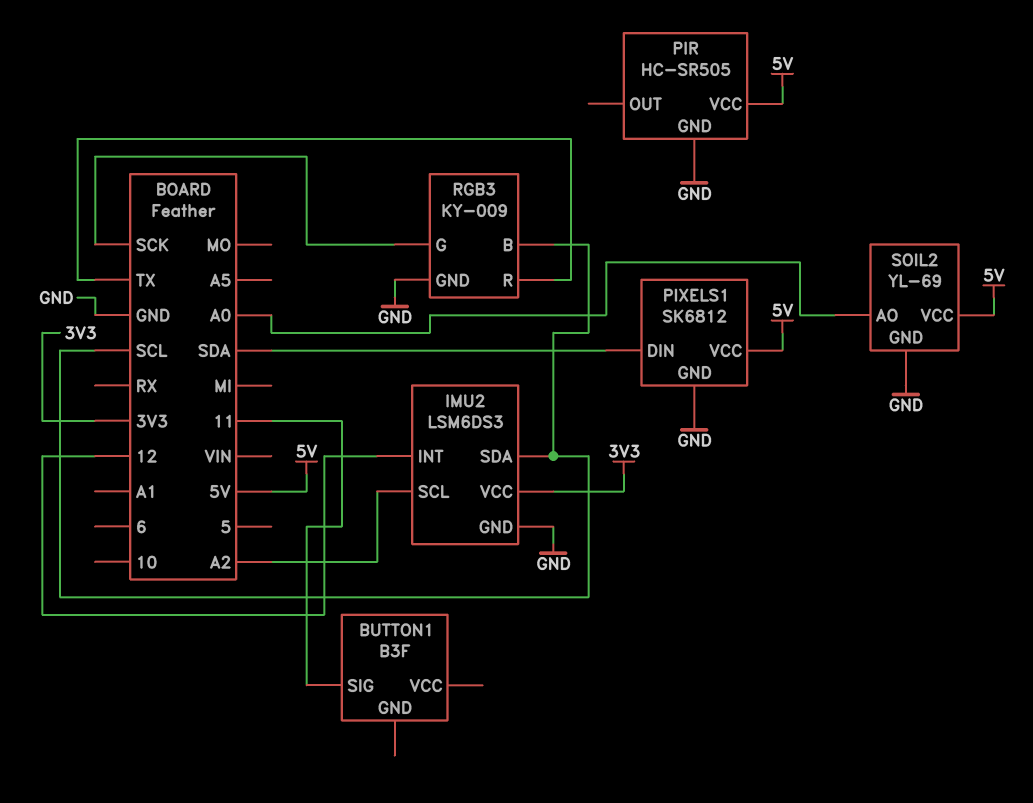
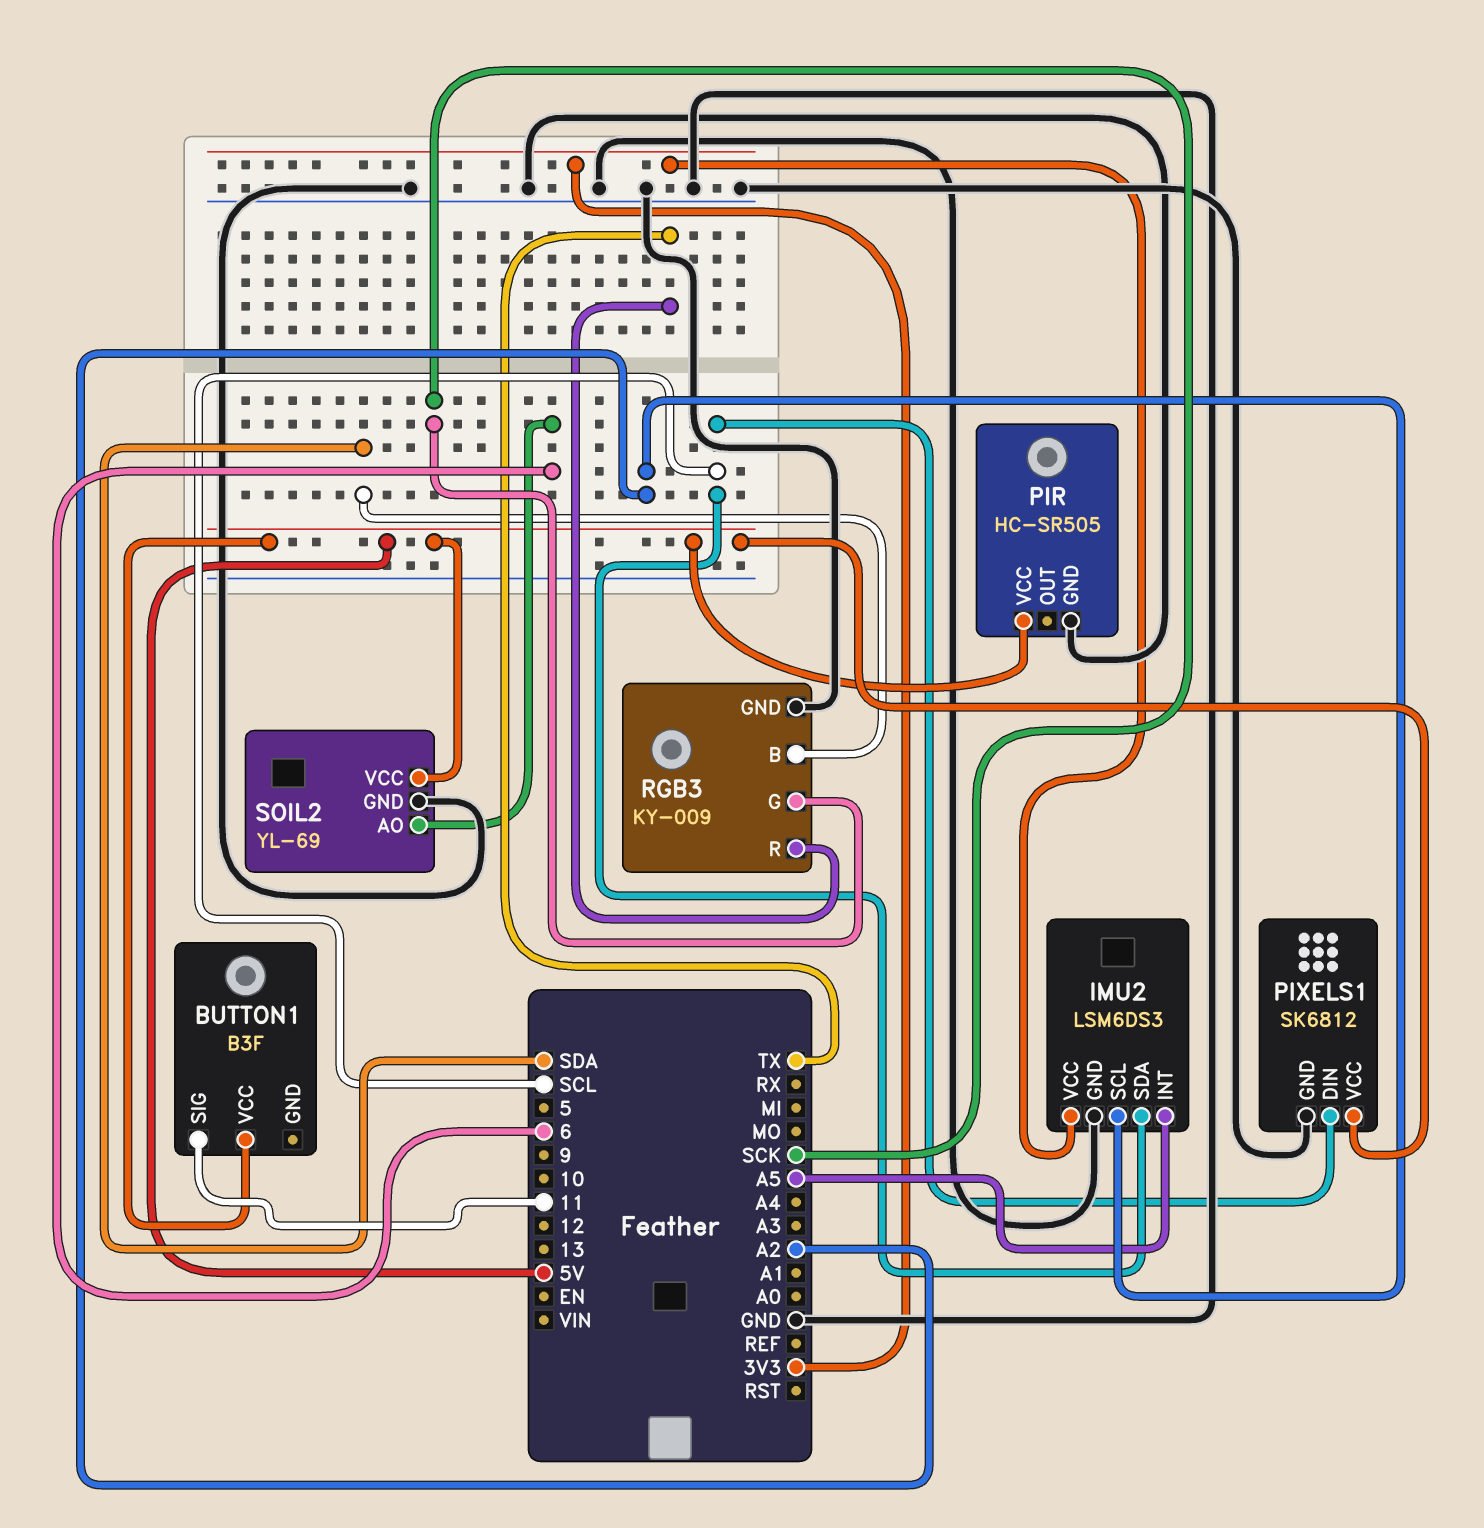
BUTTON1 pin VCC: none -> 5V
IMU2 pin INT: 12 -> A5
PIXELS1 pin DIN: SDA -> SCL
RGB3 pin B: SCL -> SDA
SOIL2 pin AO: A0 -> 6

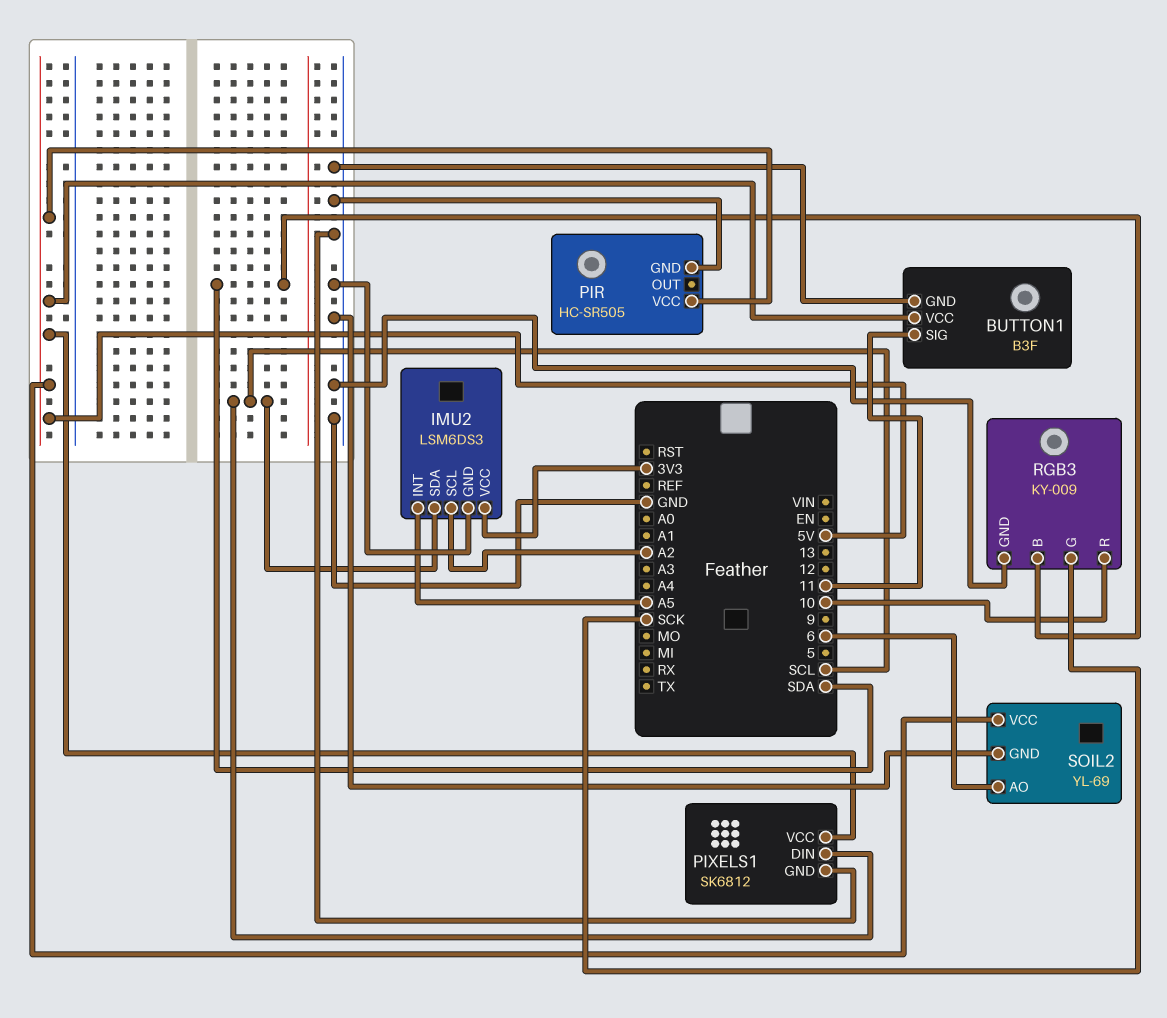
BUTTON1 pin GND: none -> GND
RGB3 pin R: TX -> 10

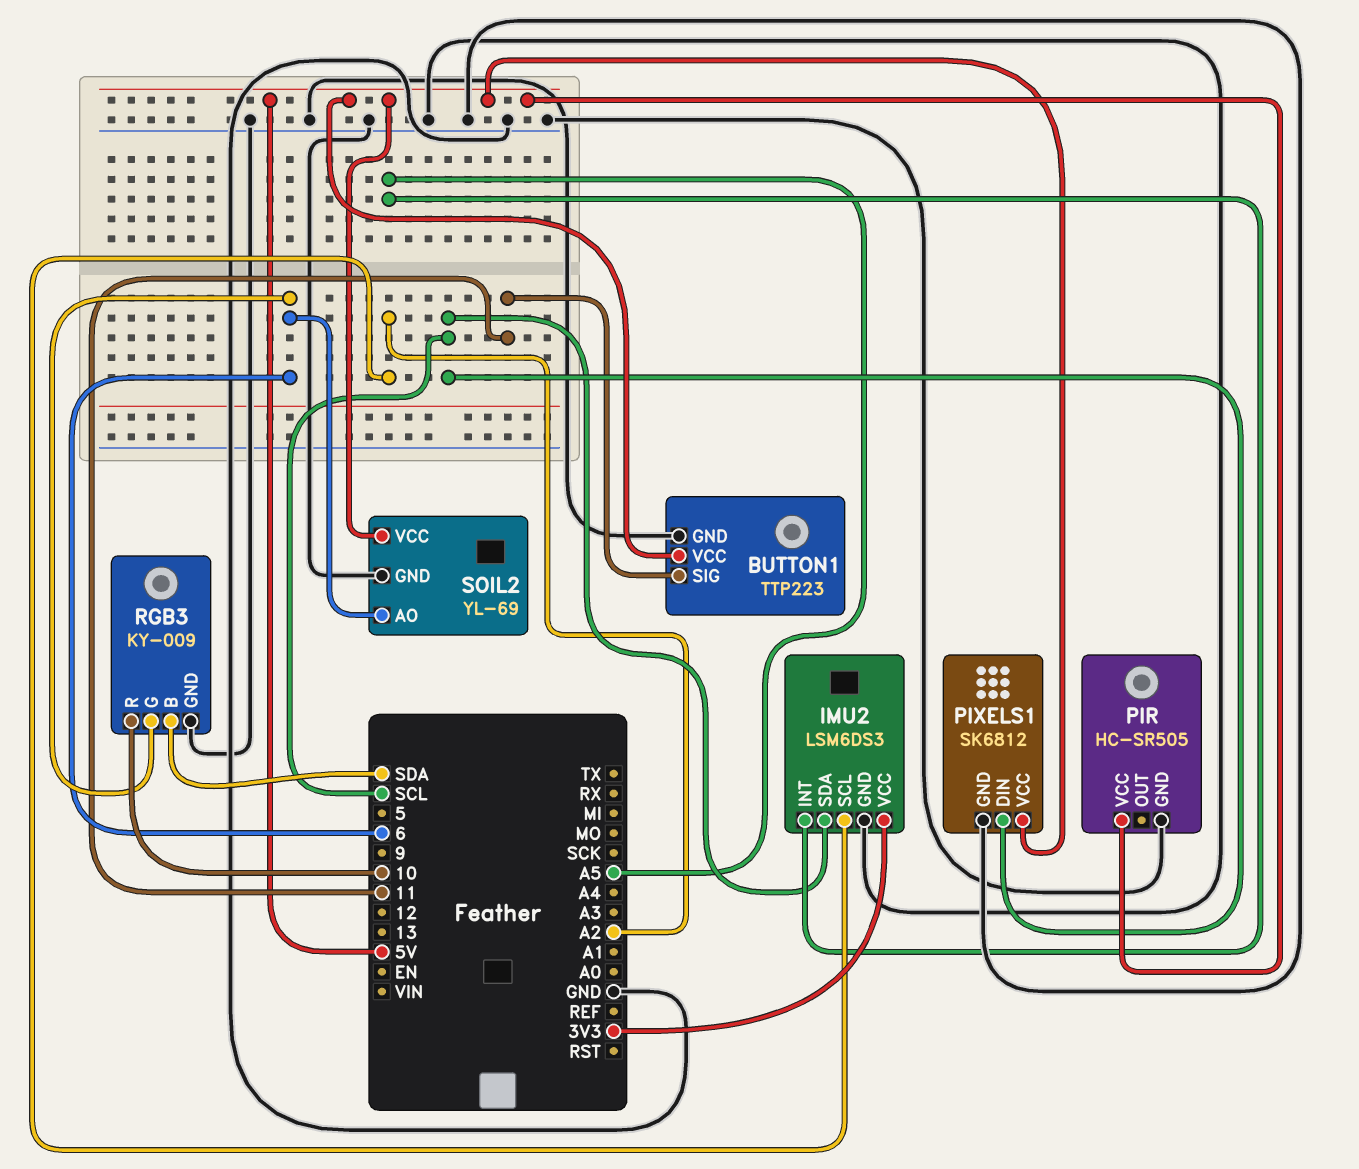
BUTTON1: B3F -> TTP223
RGB3 pin G: SCK -> 6

